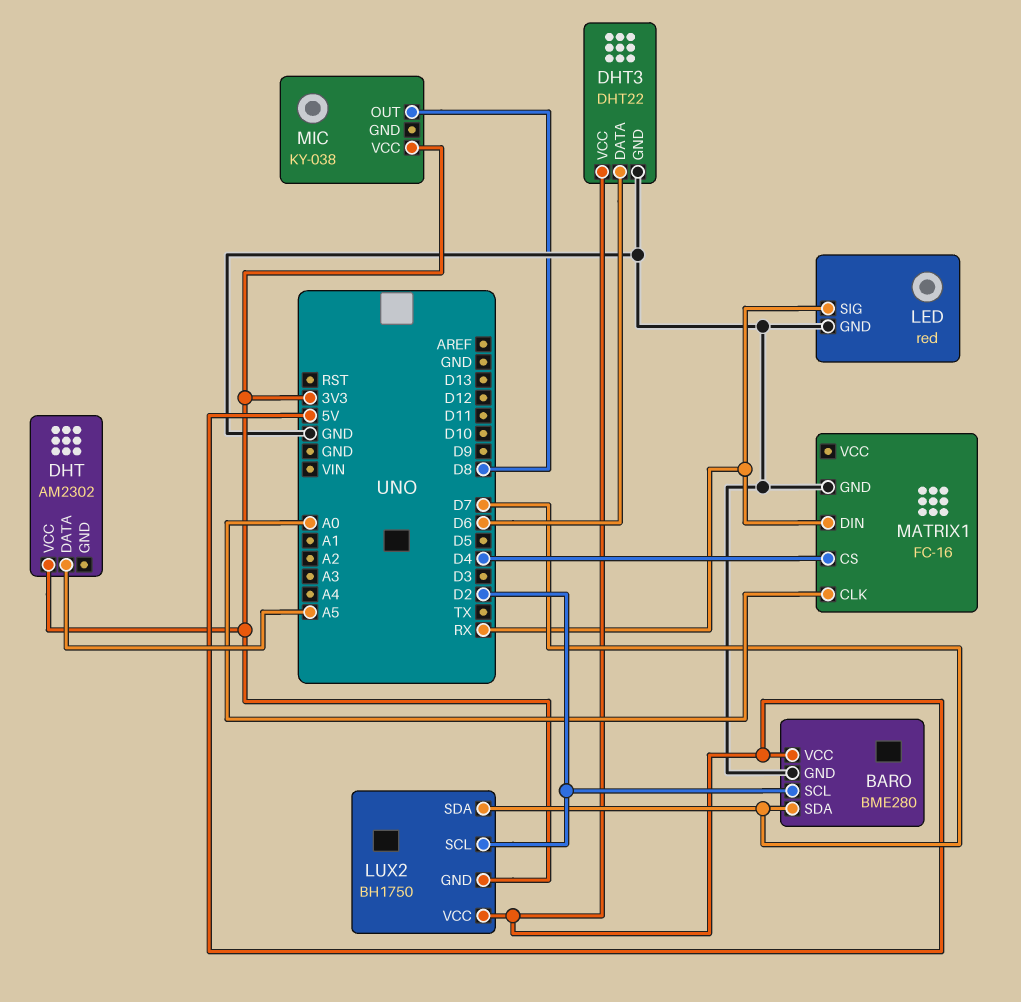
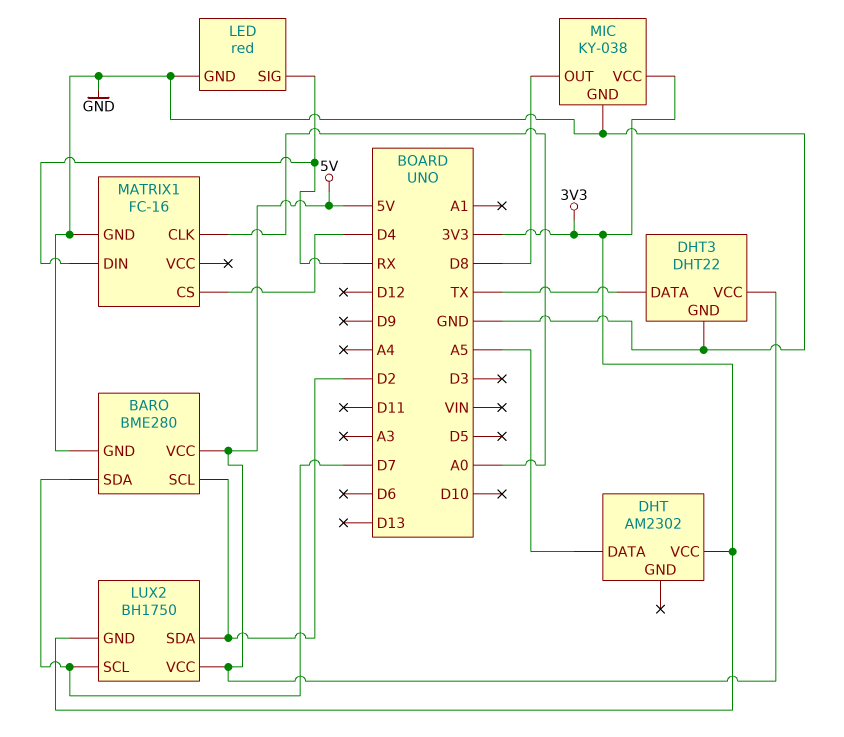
DHT3 pin DATA: D6 -> TX
LUX2 pin SCL: D2 -> D7
LUX2 pin SDA: D7 -> D2
MIC pin GND: none -> GND

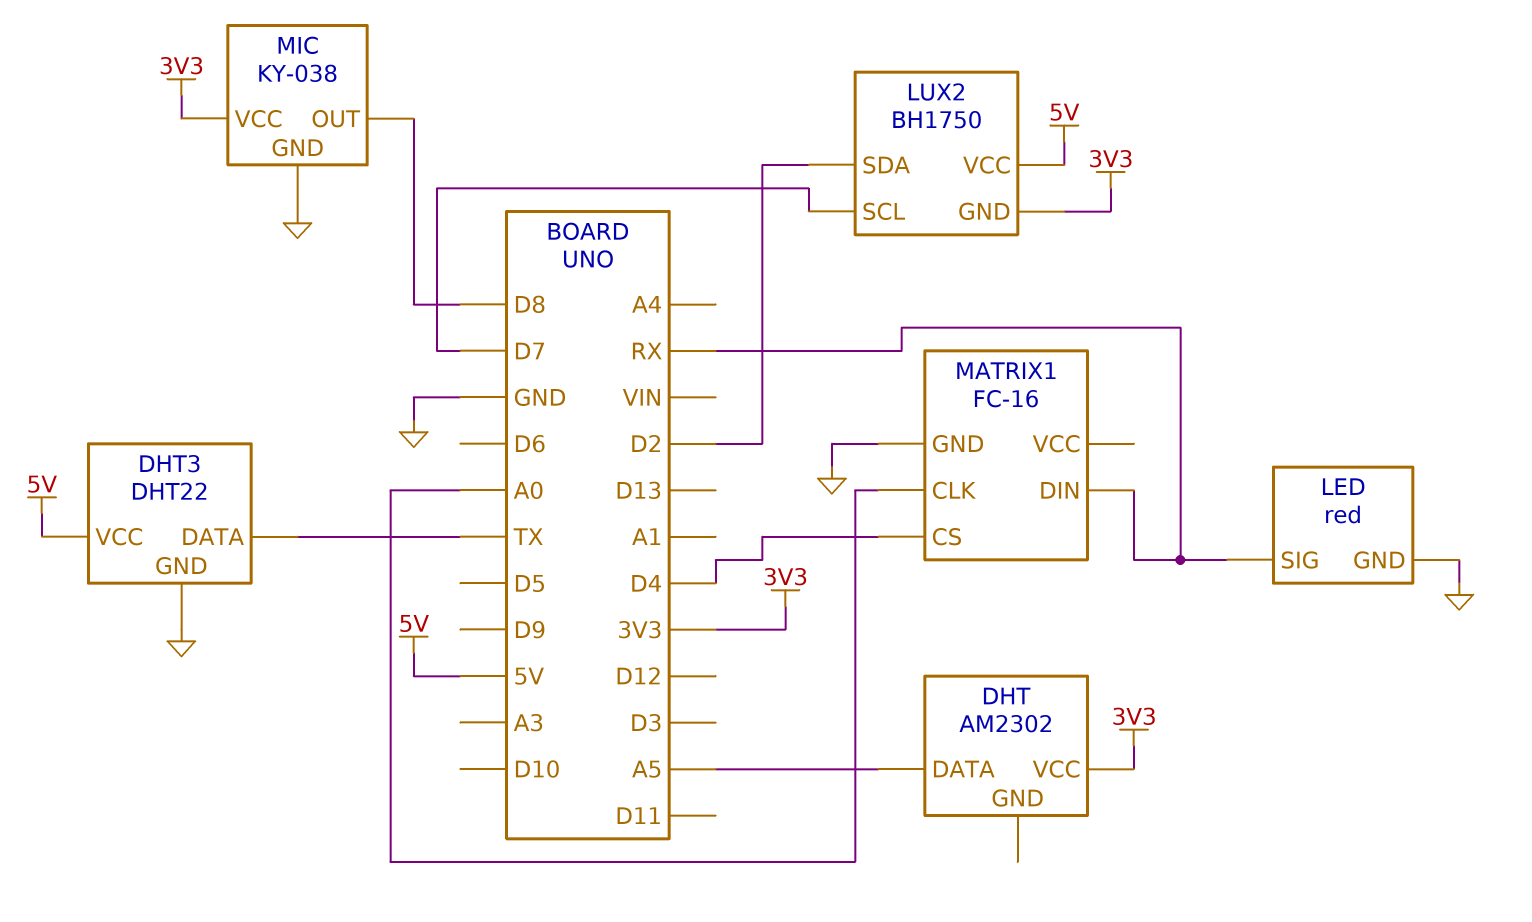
BARO: BME280 -> none
BARO pin GND: GND -> none
BARO pin SCL: D2 -> none
BARO pin SDA: D7 -> none
BARO pin VCC: 5V -> none

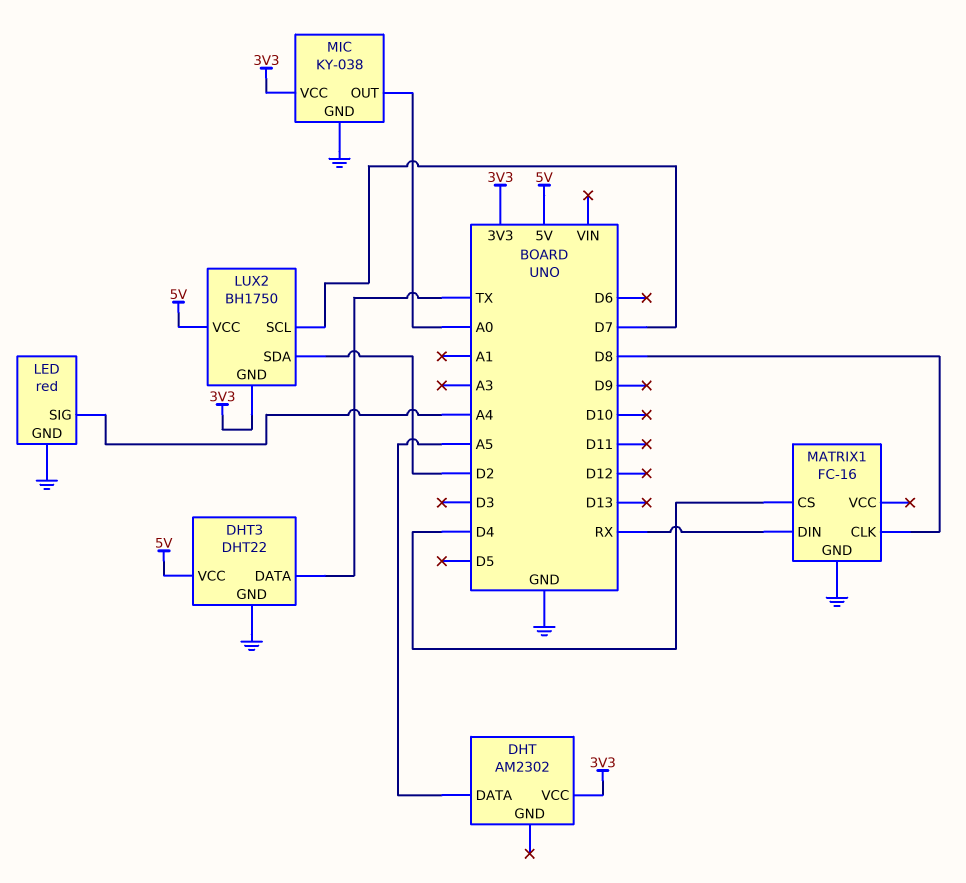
LED pin SIG: RX -> A4
MATRIX1 pin CLK: A0 -> D8
MIC pin OUT: D8 -> A0

